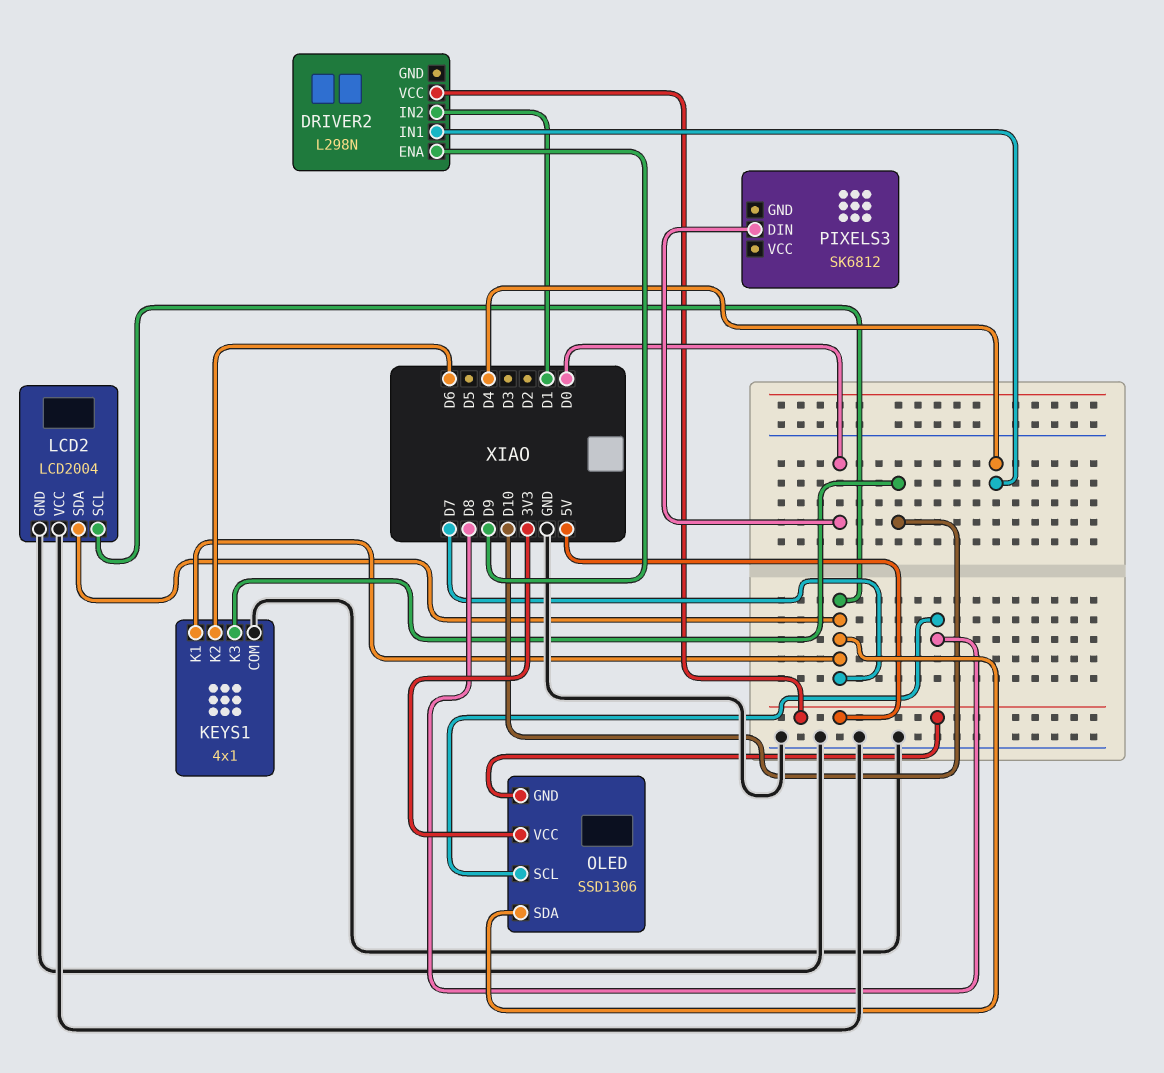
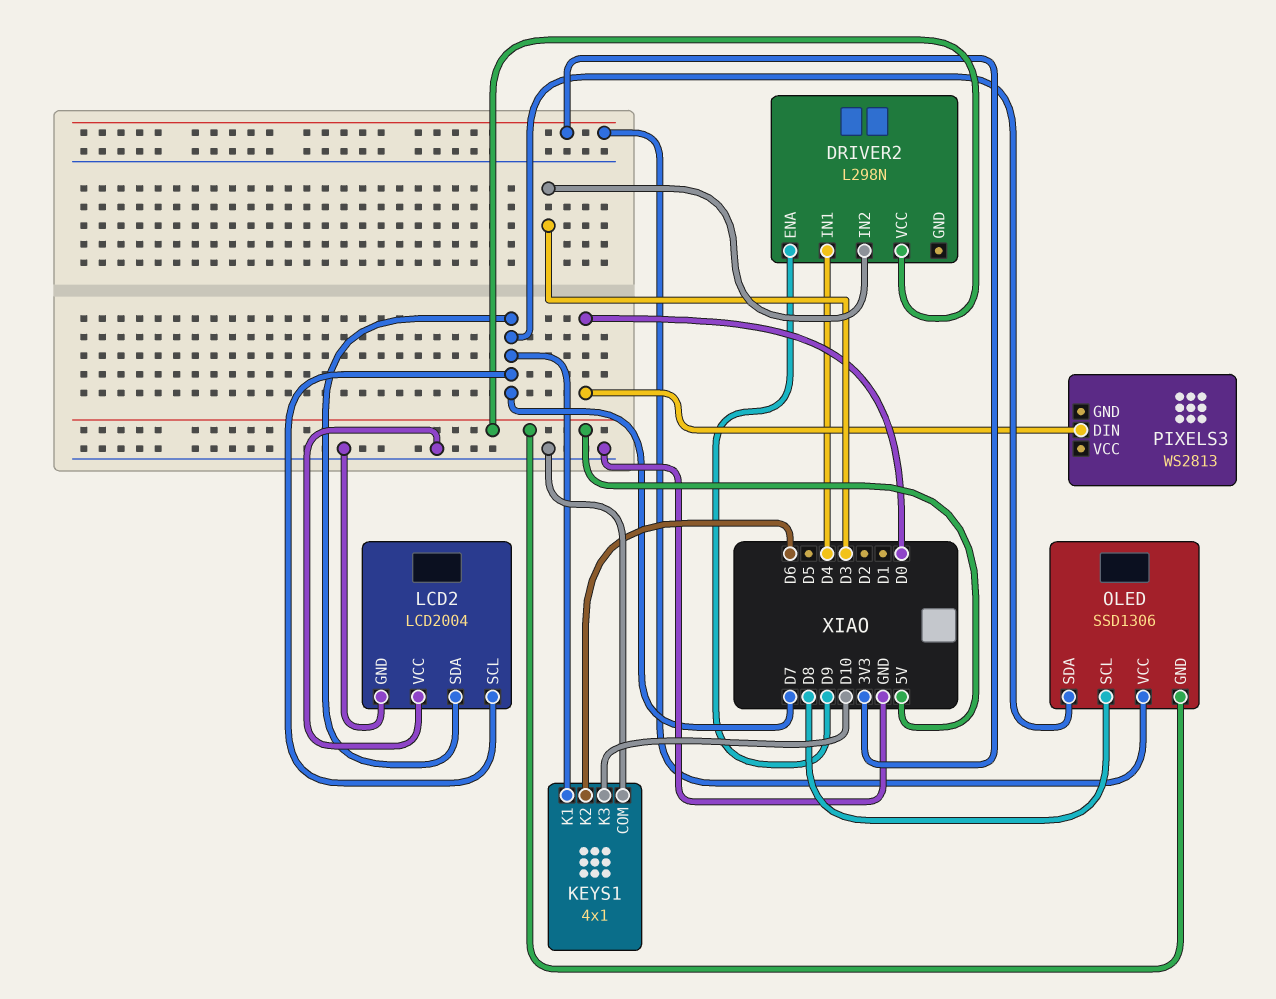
DRIVER2 pin IN2: D1 -> D3
PIXELS3: SK6812 -> WS2813

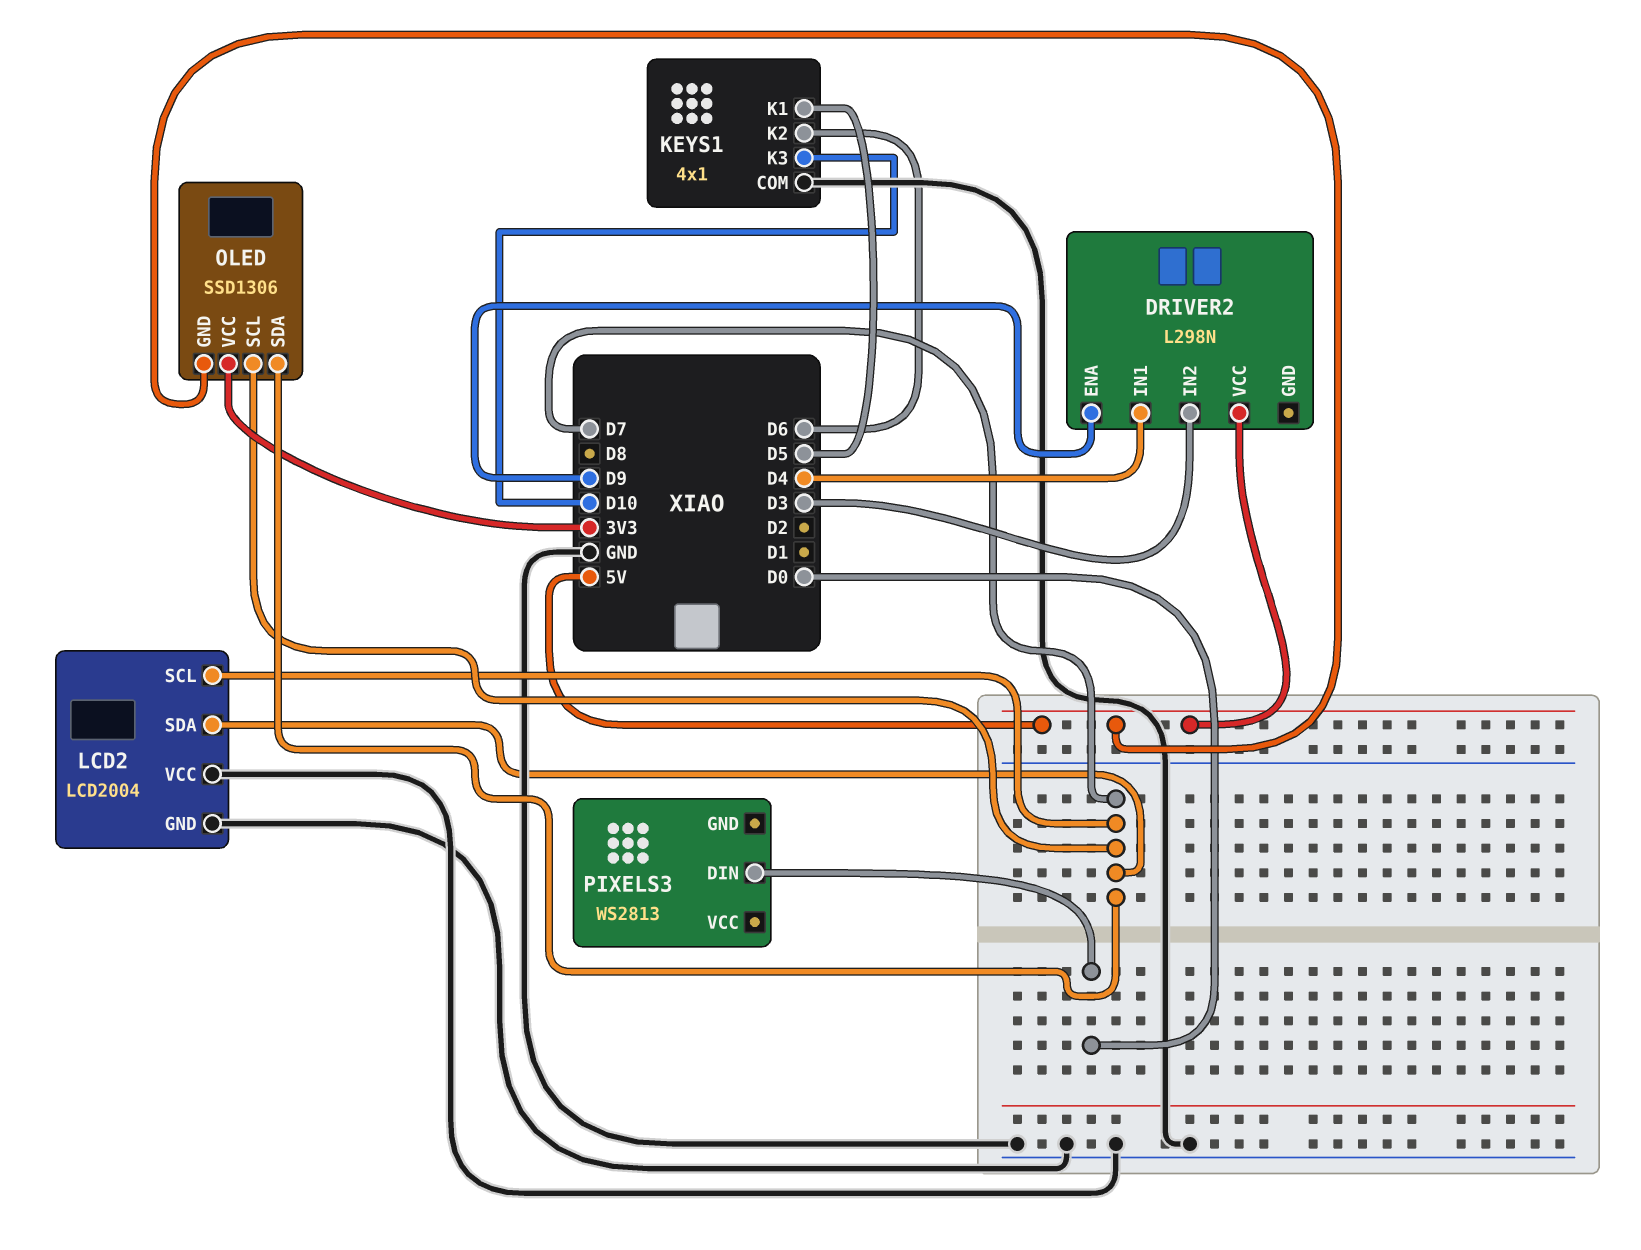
KEYS1 pin K1: D7 -> D5
OLED pin SCL: D8 -> D7

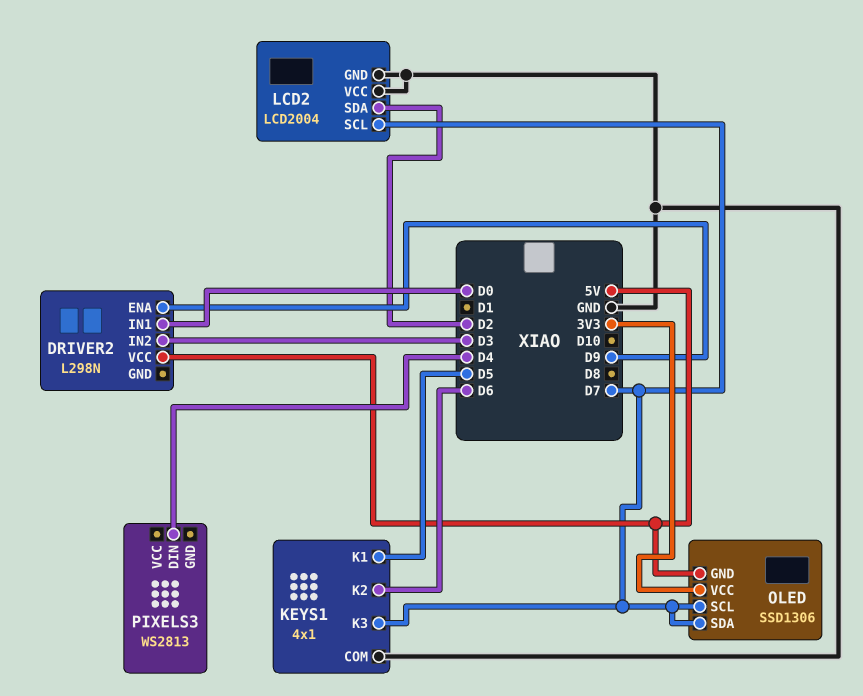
DRIVER2 pin IN1: D4 -> D0
KEYS1 pin K3: D10 -> D7
LCD2 pin SDA: D7 -> D2
PIXELS3 pin DIN: D0 -> D4

